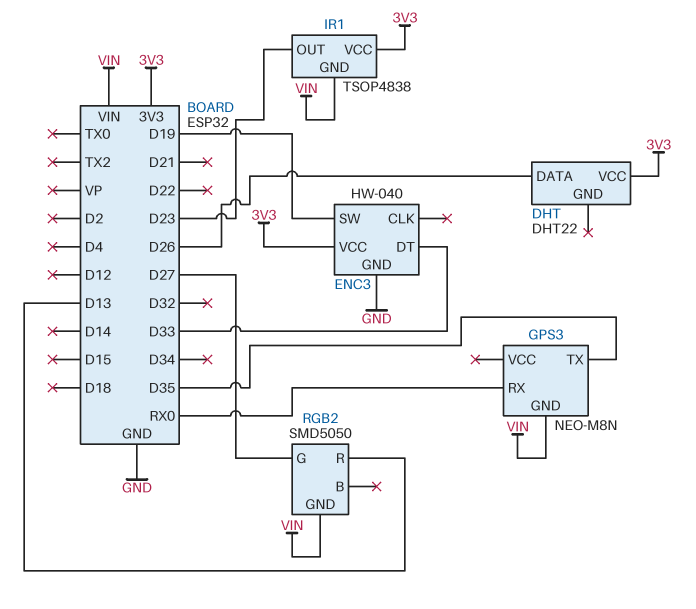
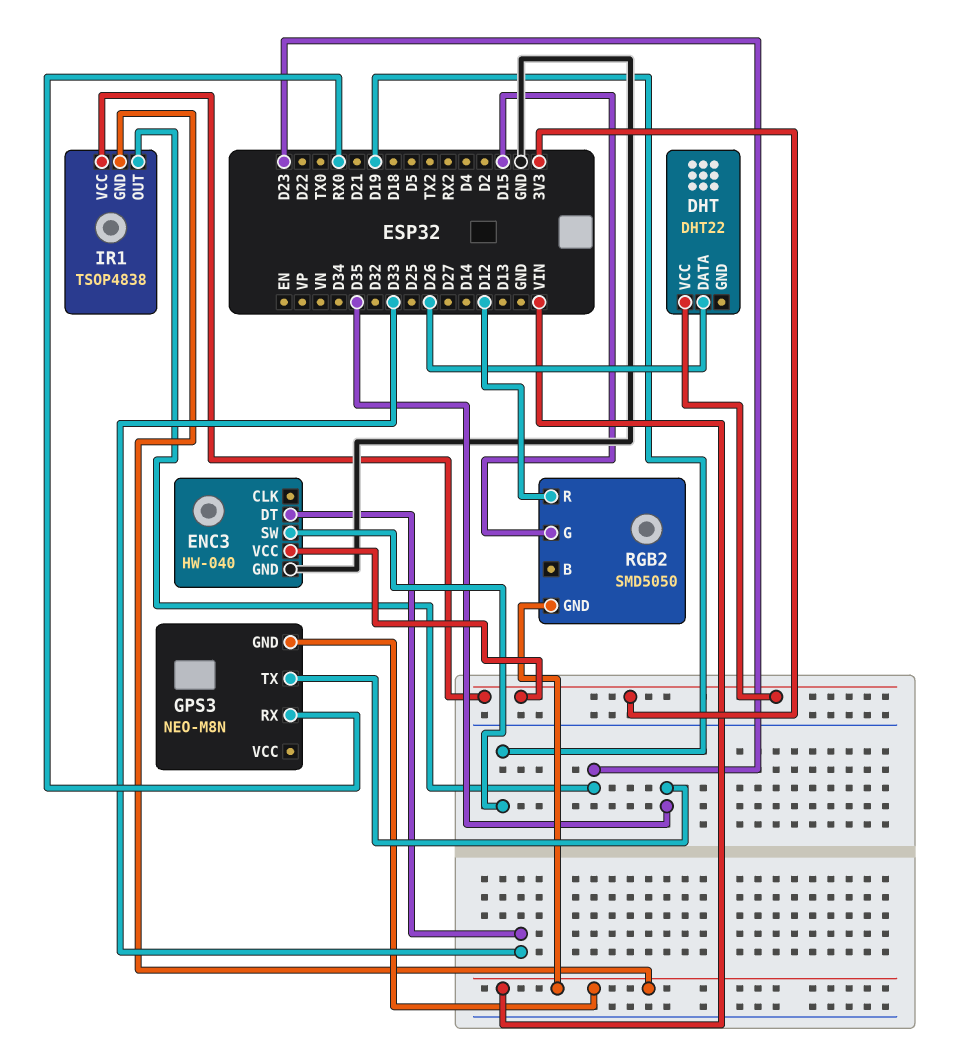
RGB2 pin G: D27 -> D15
RGB2 pin R: D13 -> D12

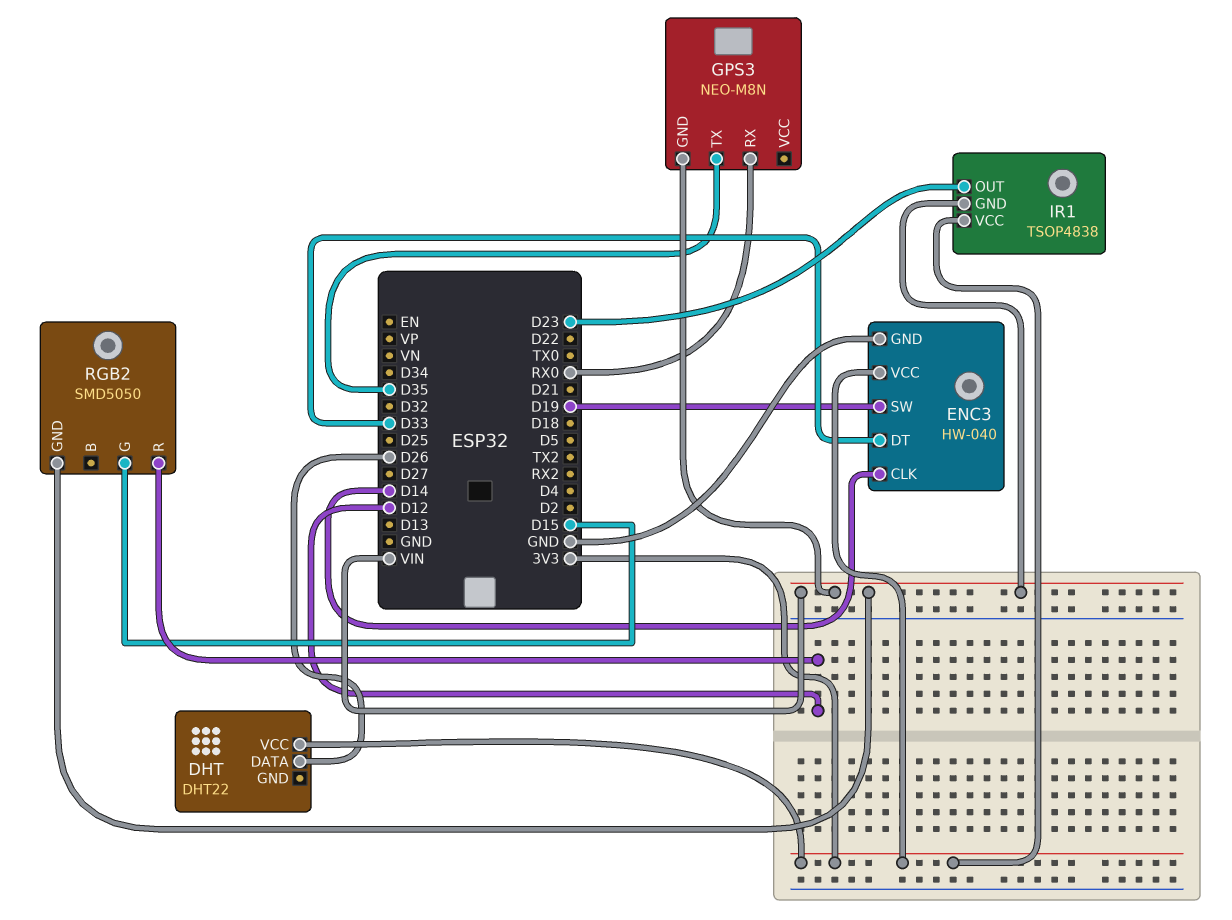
ENC3 pin CLK: none -> D14

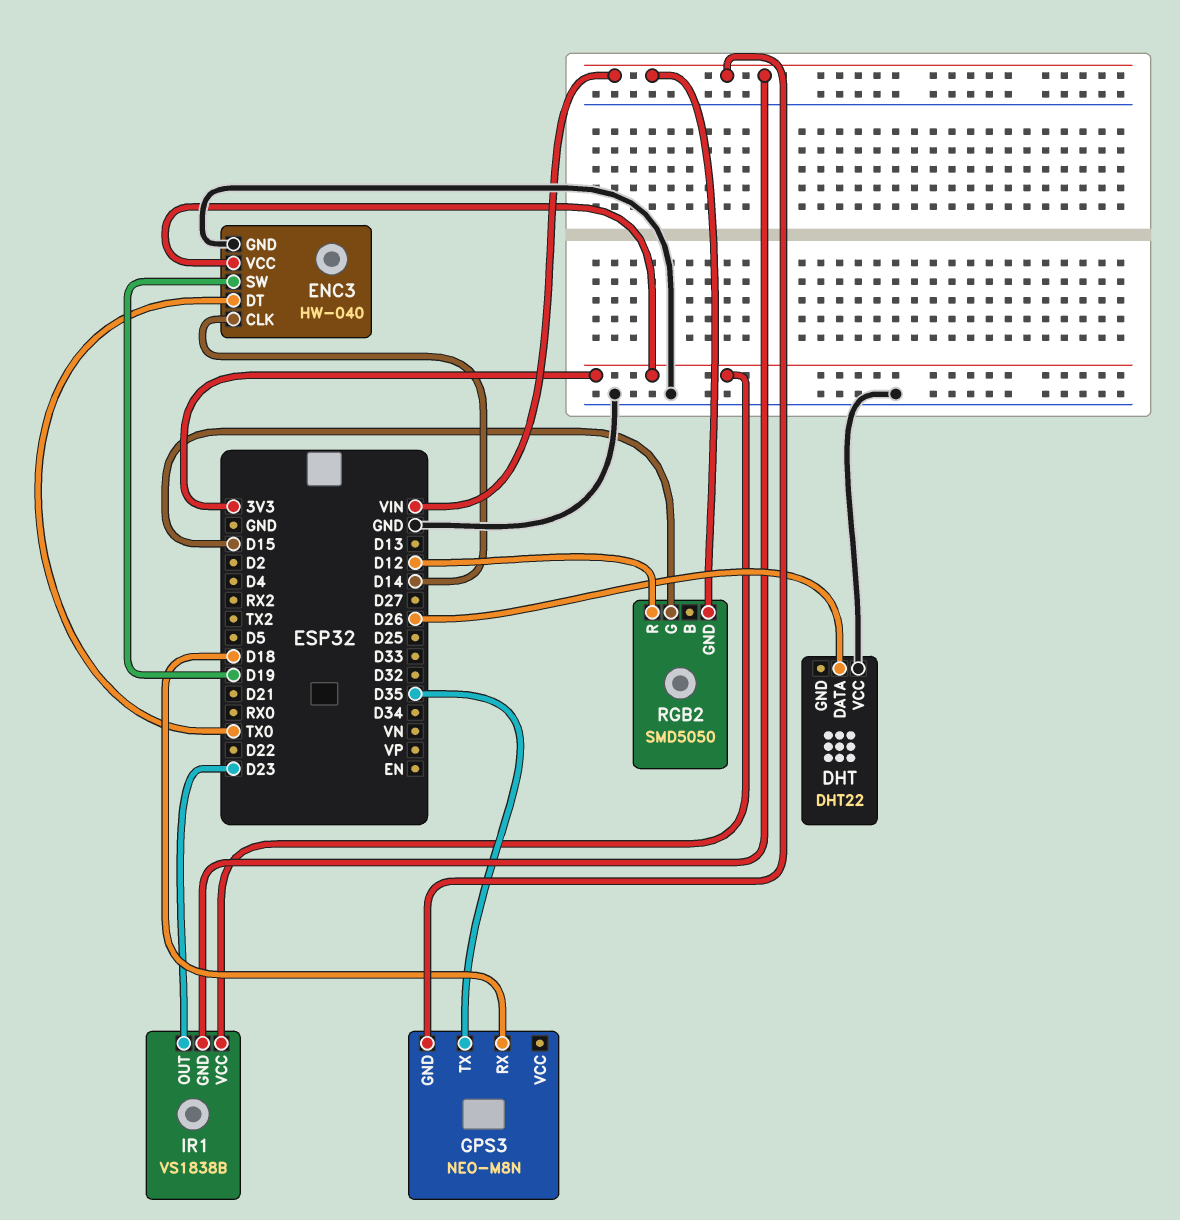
DHT pin VCC: 3V3 -> GND
ENC3 pin DT: D33 -> TX0
GPS3 pin RX: RX0 -> D18
IR1: TSOP4838 -> VS1838B

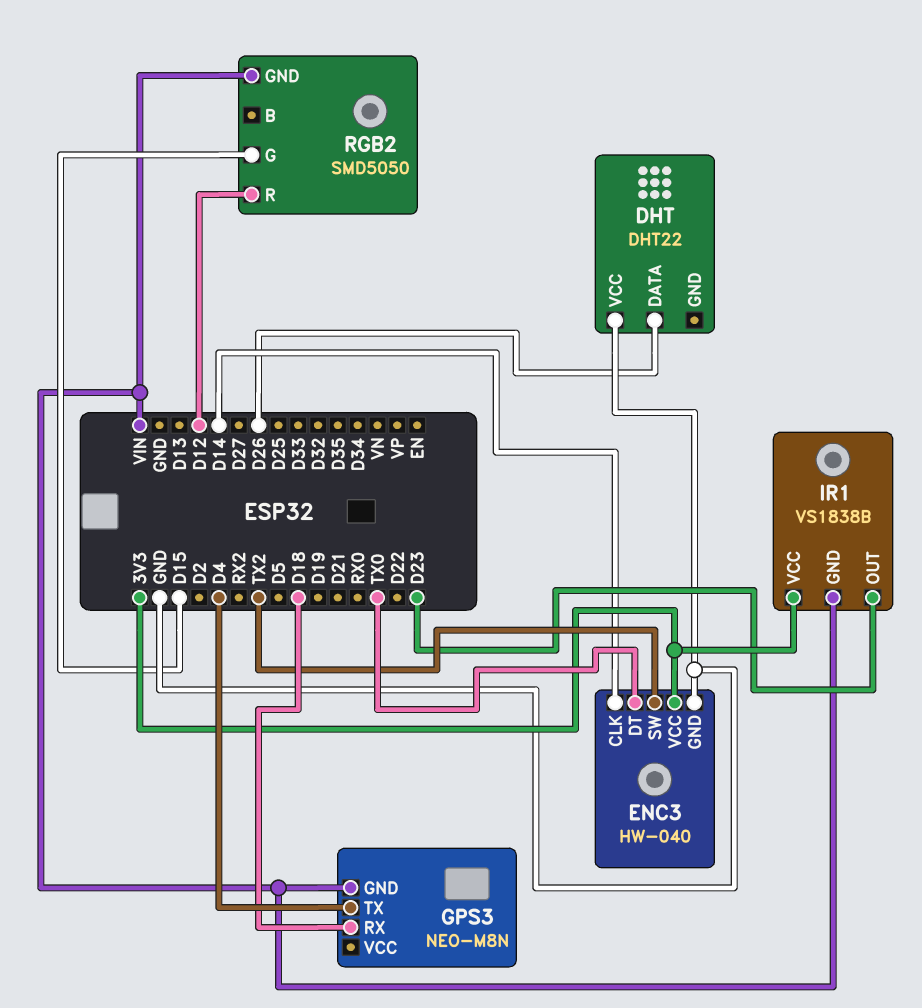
ENC3 pin SW: D19 -> TX2
GPS3 pin TX: D35 -> D4

